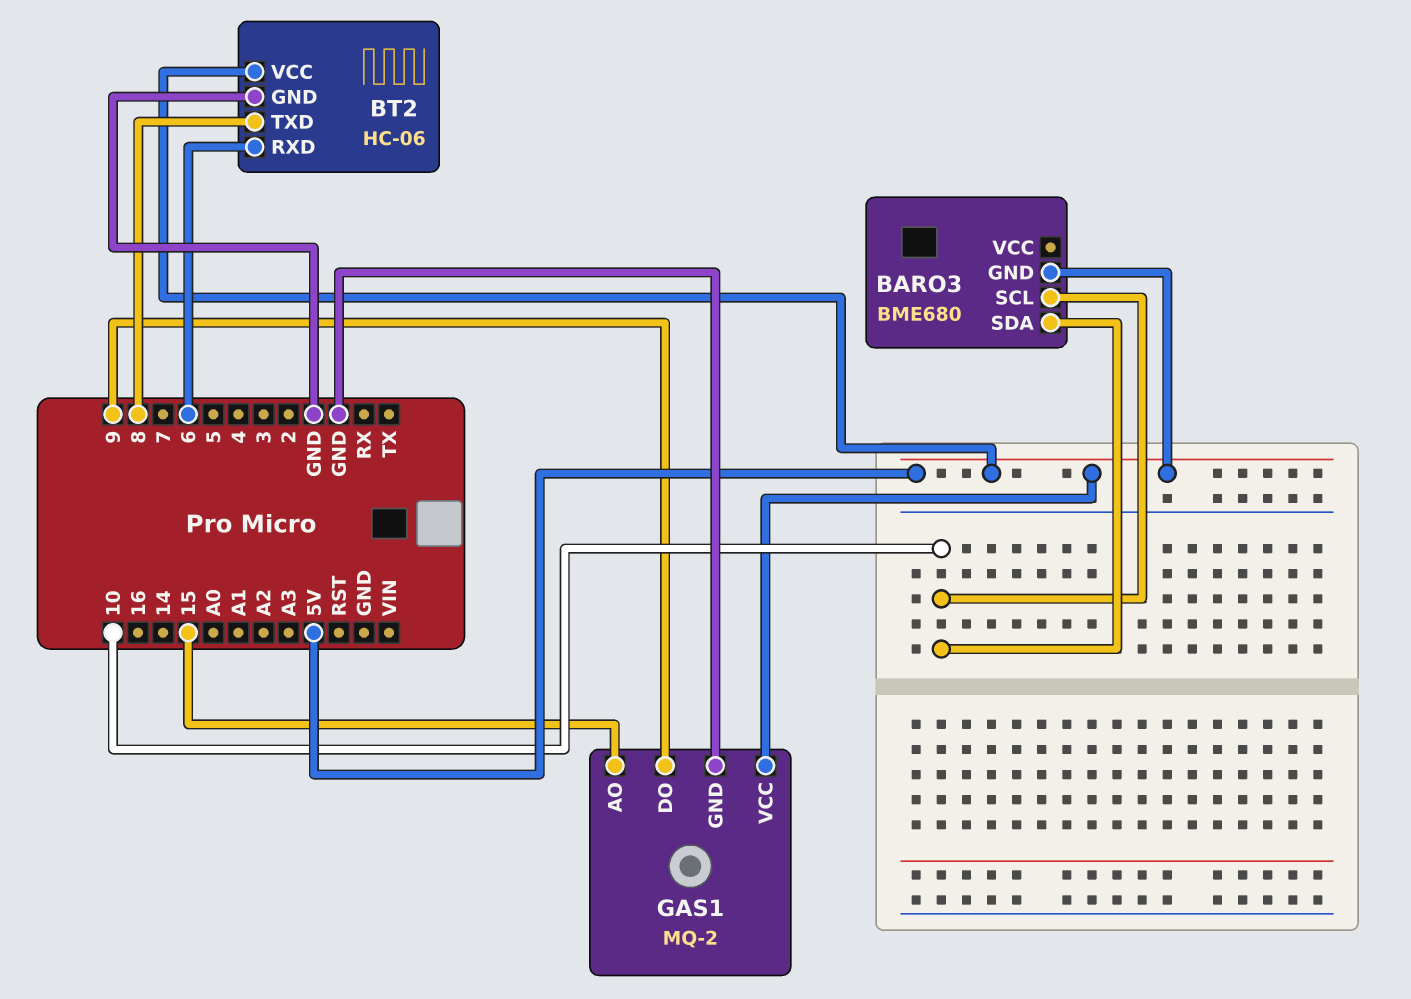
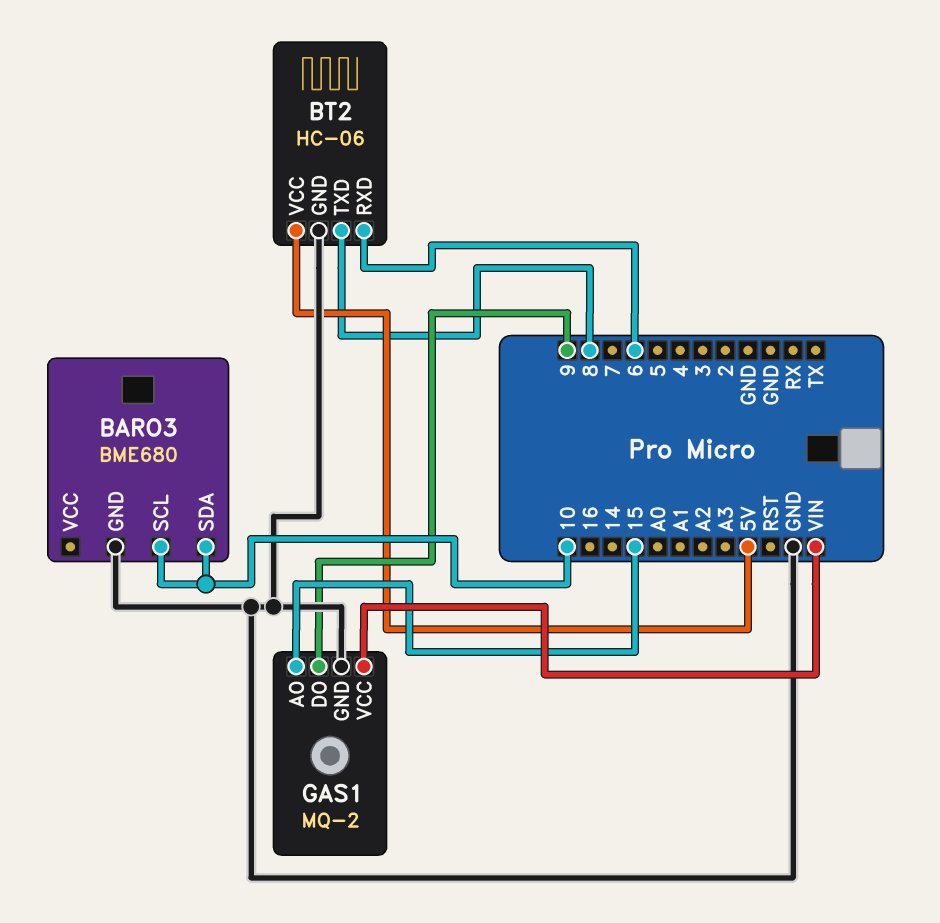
BARO3 pin GND: 5V -> GND
GAS1 pin VCC: 5V -> VIN

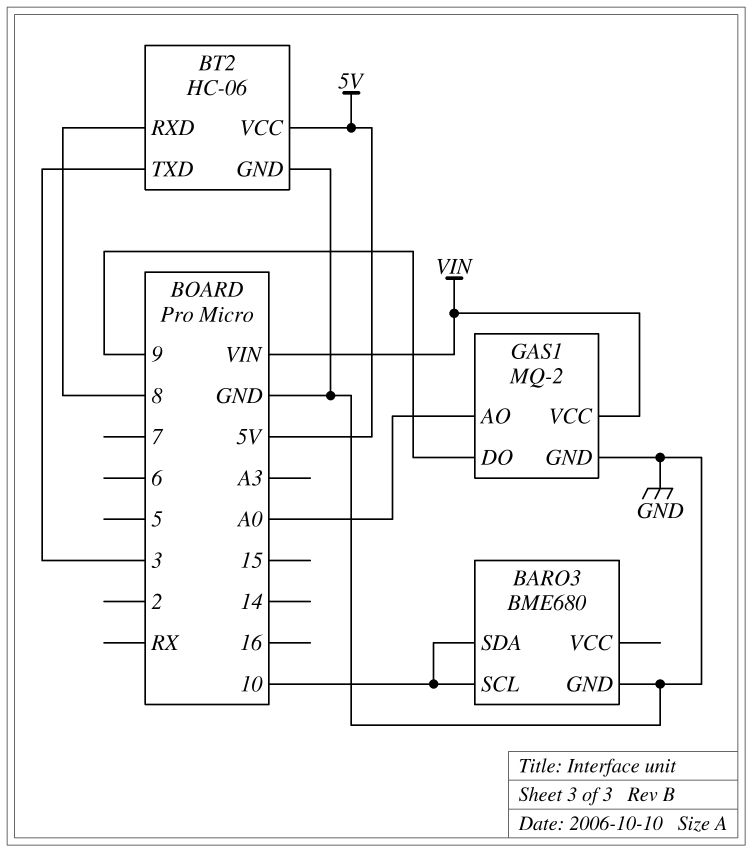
BT2 pin RXD: 6 -> 8
BT2 pin TXD: 8 -> 3
GAS1 pin AO: 15 -> A0

